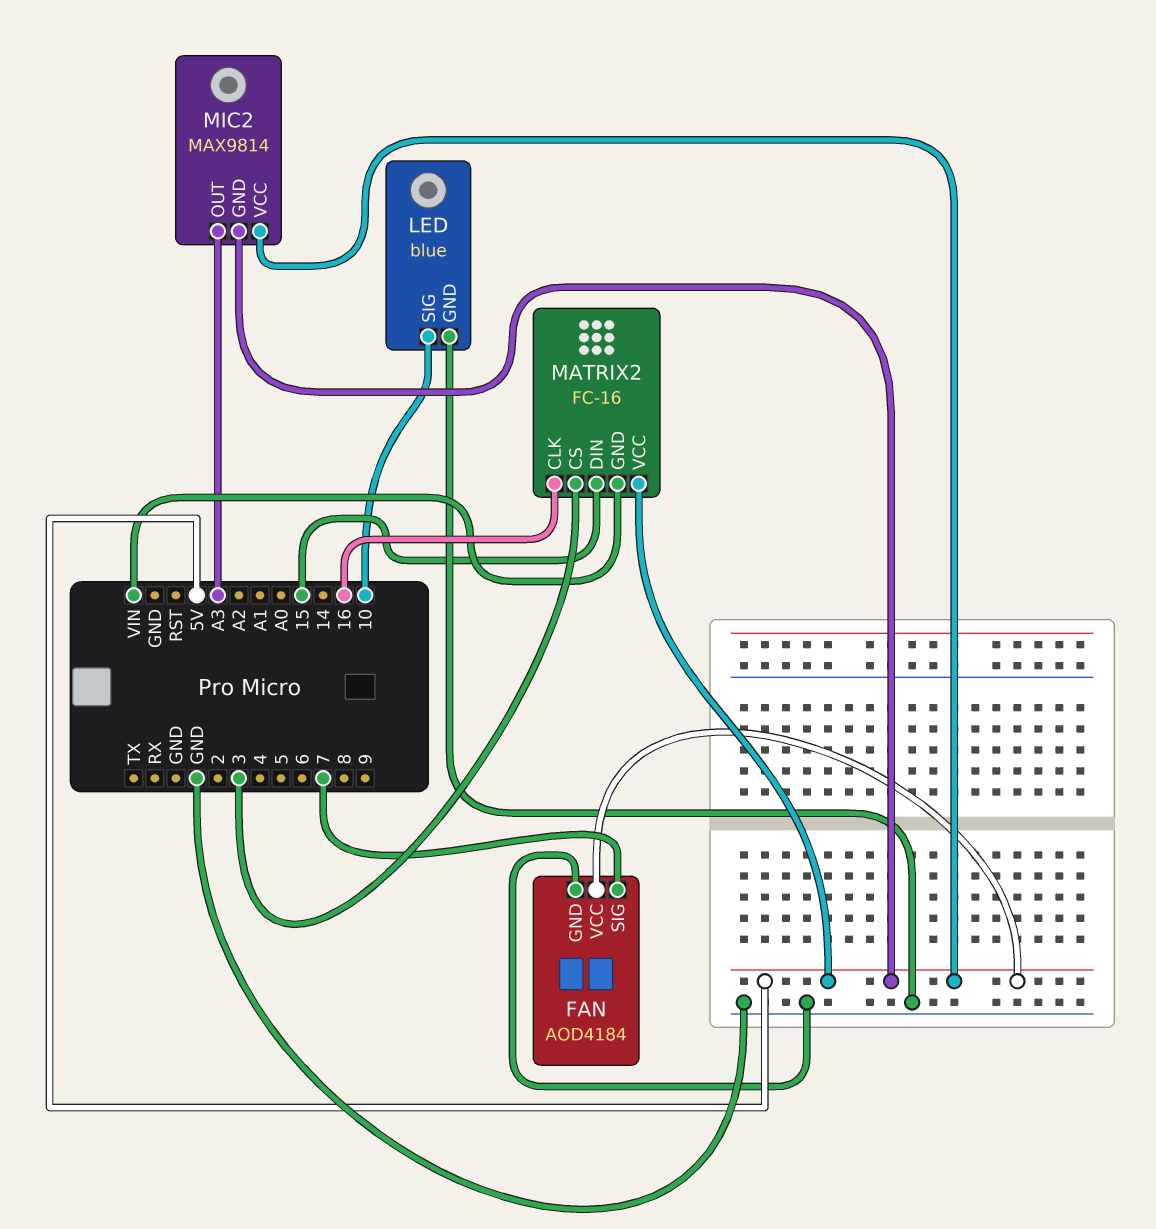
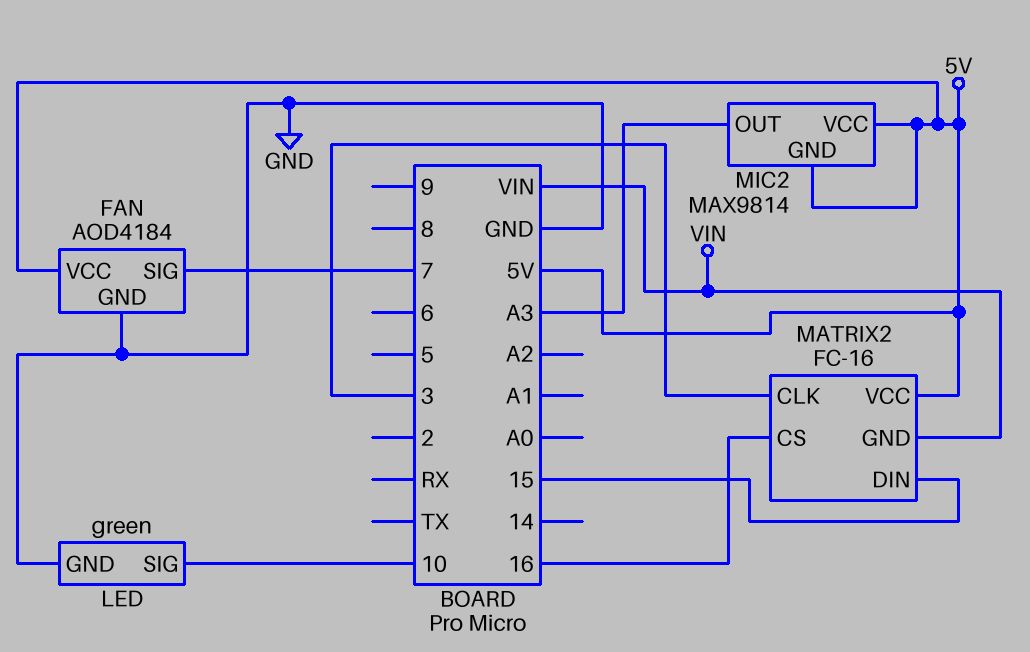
LED: blue -> green
MATRIX2 pin CLK: 16 -> 3
MATRIX2 pin CS: 3 -> 16

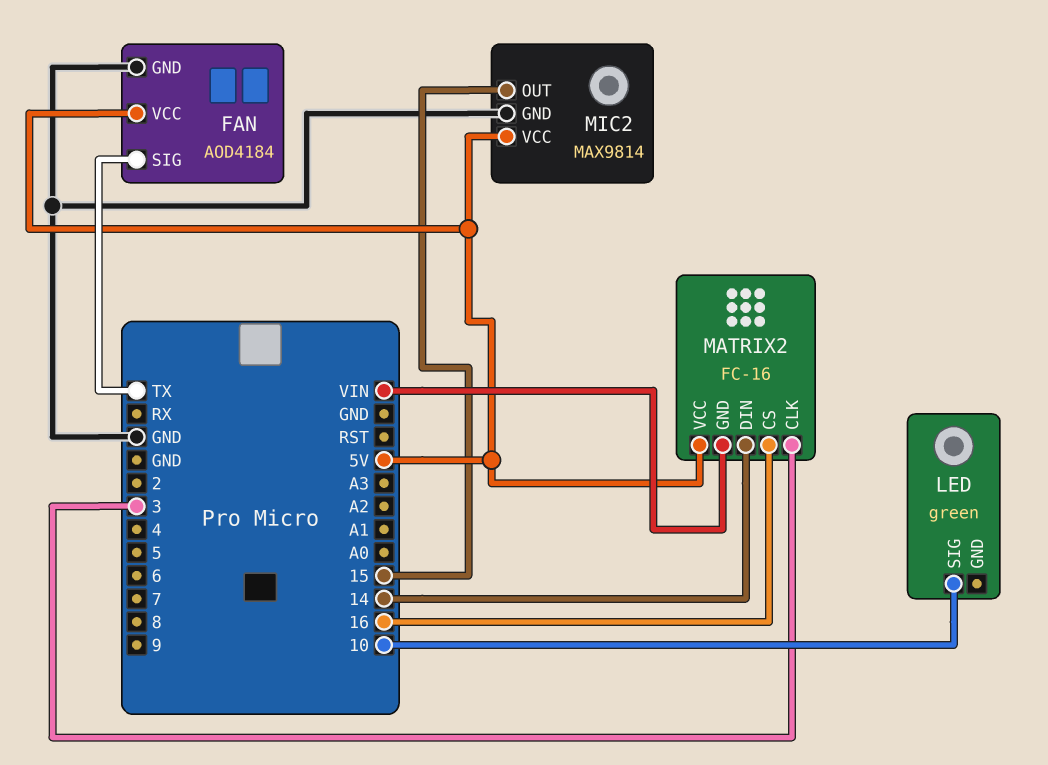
FAN pin SIG: 7 -> TX
LED pin GND: GND -> none
MATRIX2 pin DIN: 15 -> 14
MIC2 pin GND: 5V -> GND
MIC2 pin OUT: A3 -> 15

